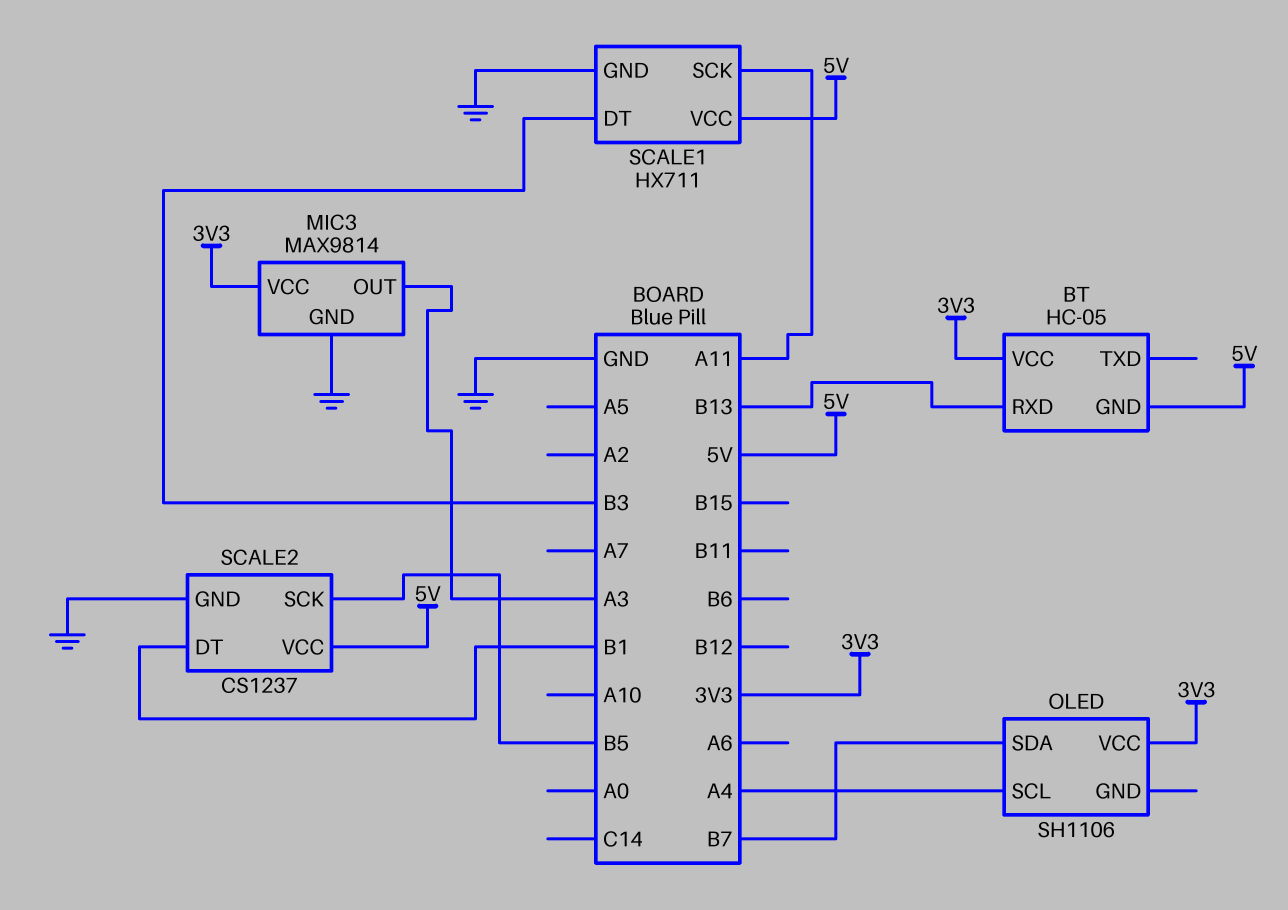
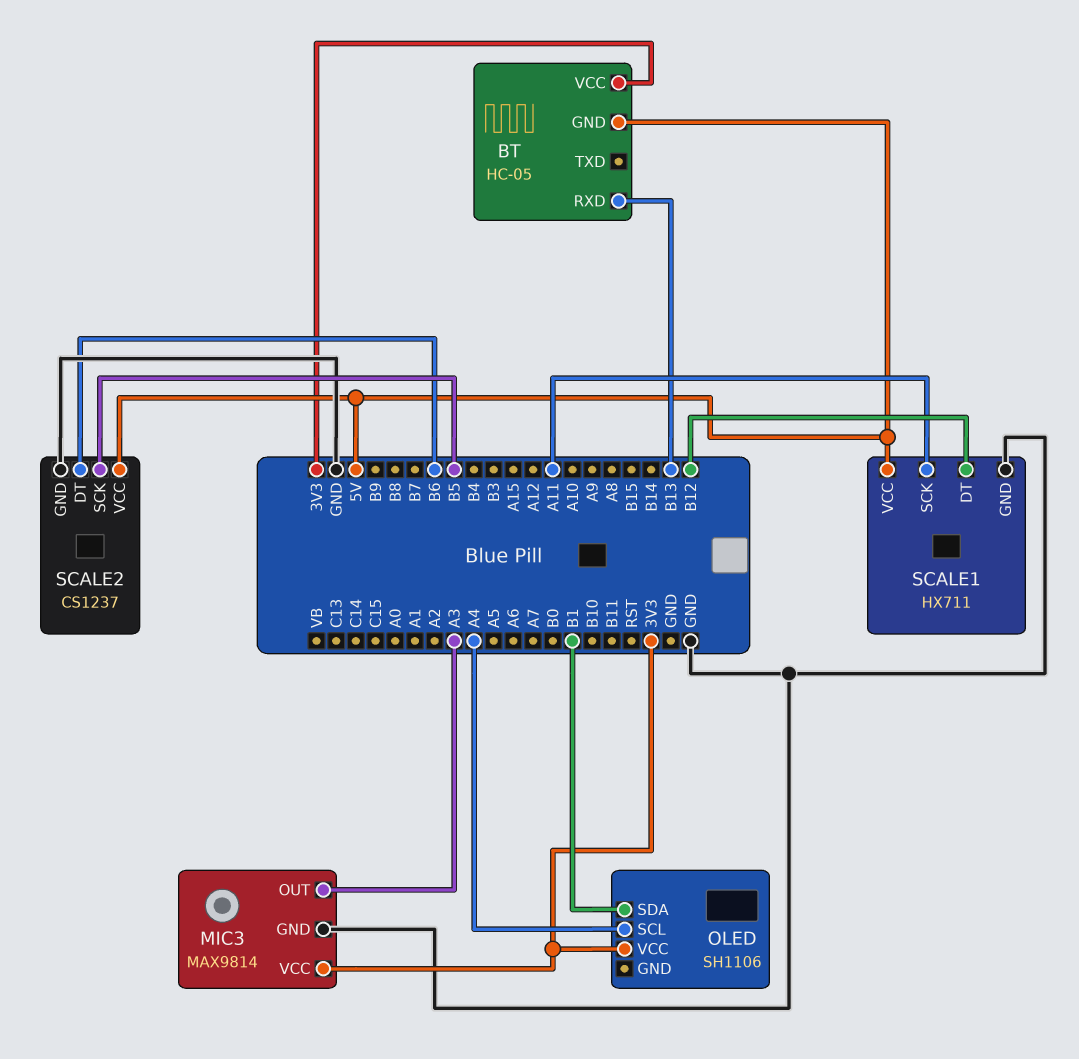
OLED pin SDA: B7 -> B1
SCALE1 pin DT: B3 -> B12
SCALE2 pin DT: B1 -> B6

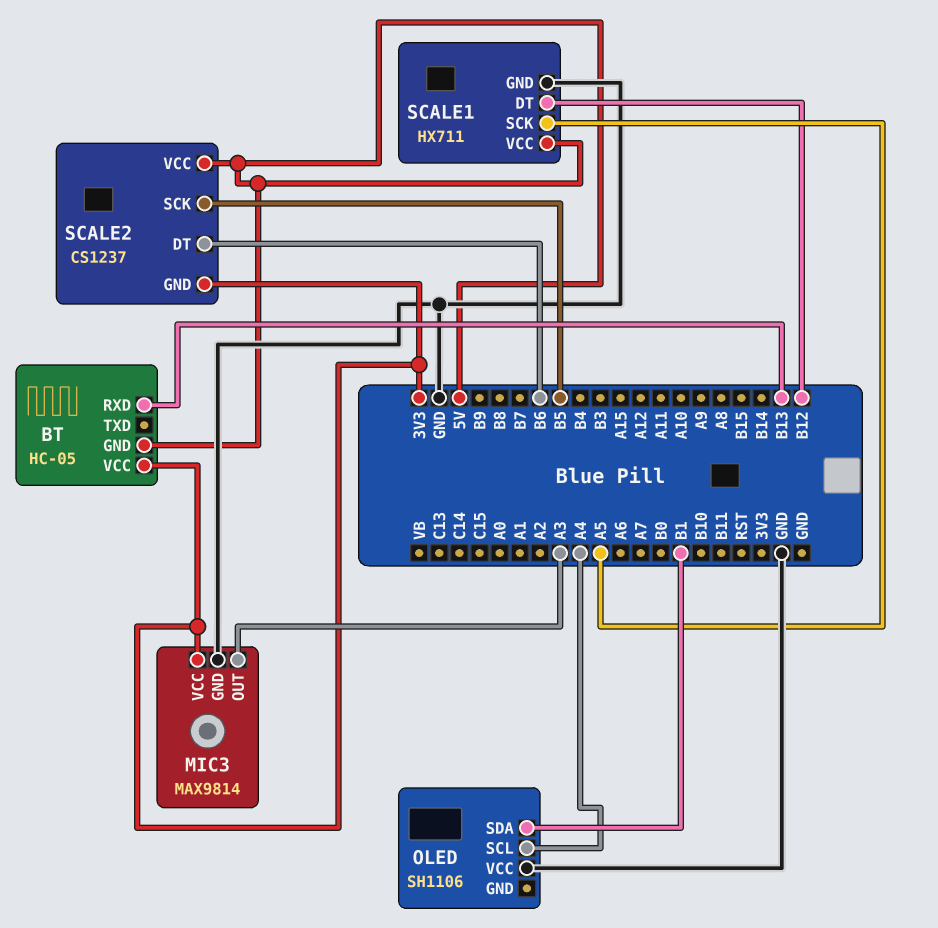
OLED pin VCC: 3V3 -> GND
SCALE1 pin SCK: A11 -> A5
SCALE2 pin GND: GND -> 3V3

